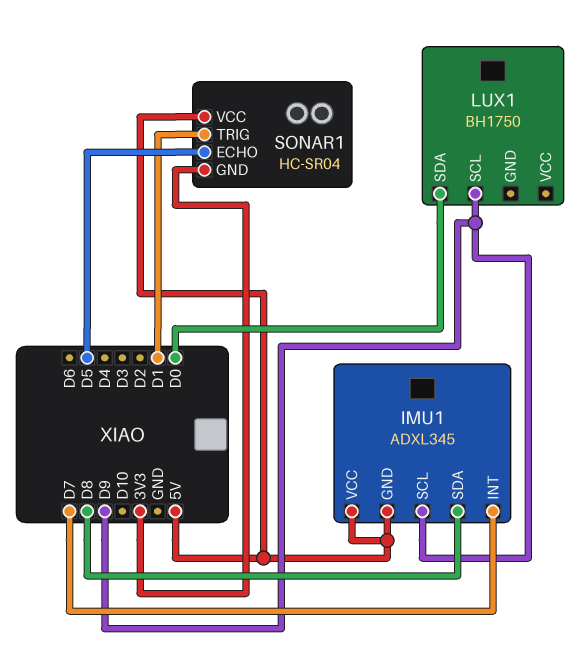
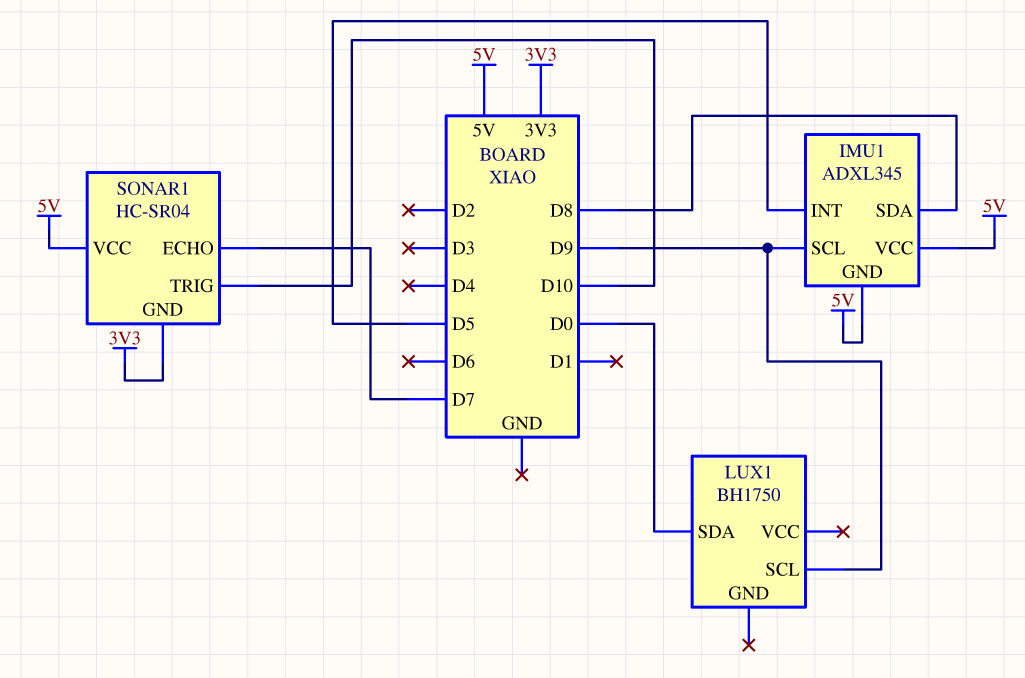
IMU1 pin INT: D7 -> D5
SONAR1 pin ECHO: D5 -> D7
SONAR1 pin TRIG: D1 -> D10

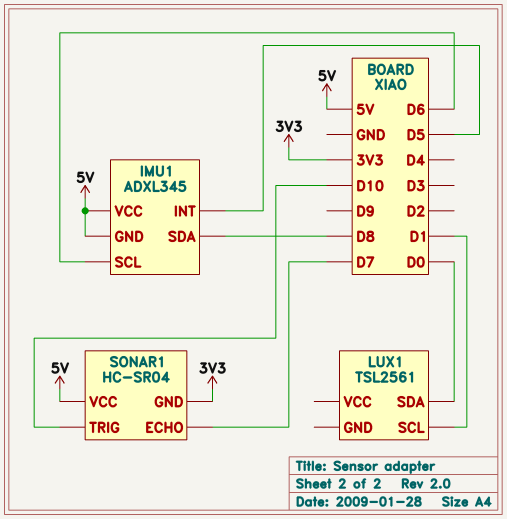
IMU1 pin SCL: D9 -> D6
LUX1: BH1750 -> TSL2561
LUX1 pin SCL: D9 -> D1

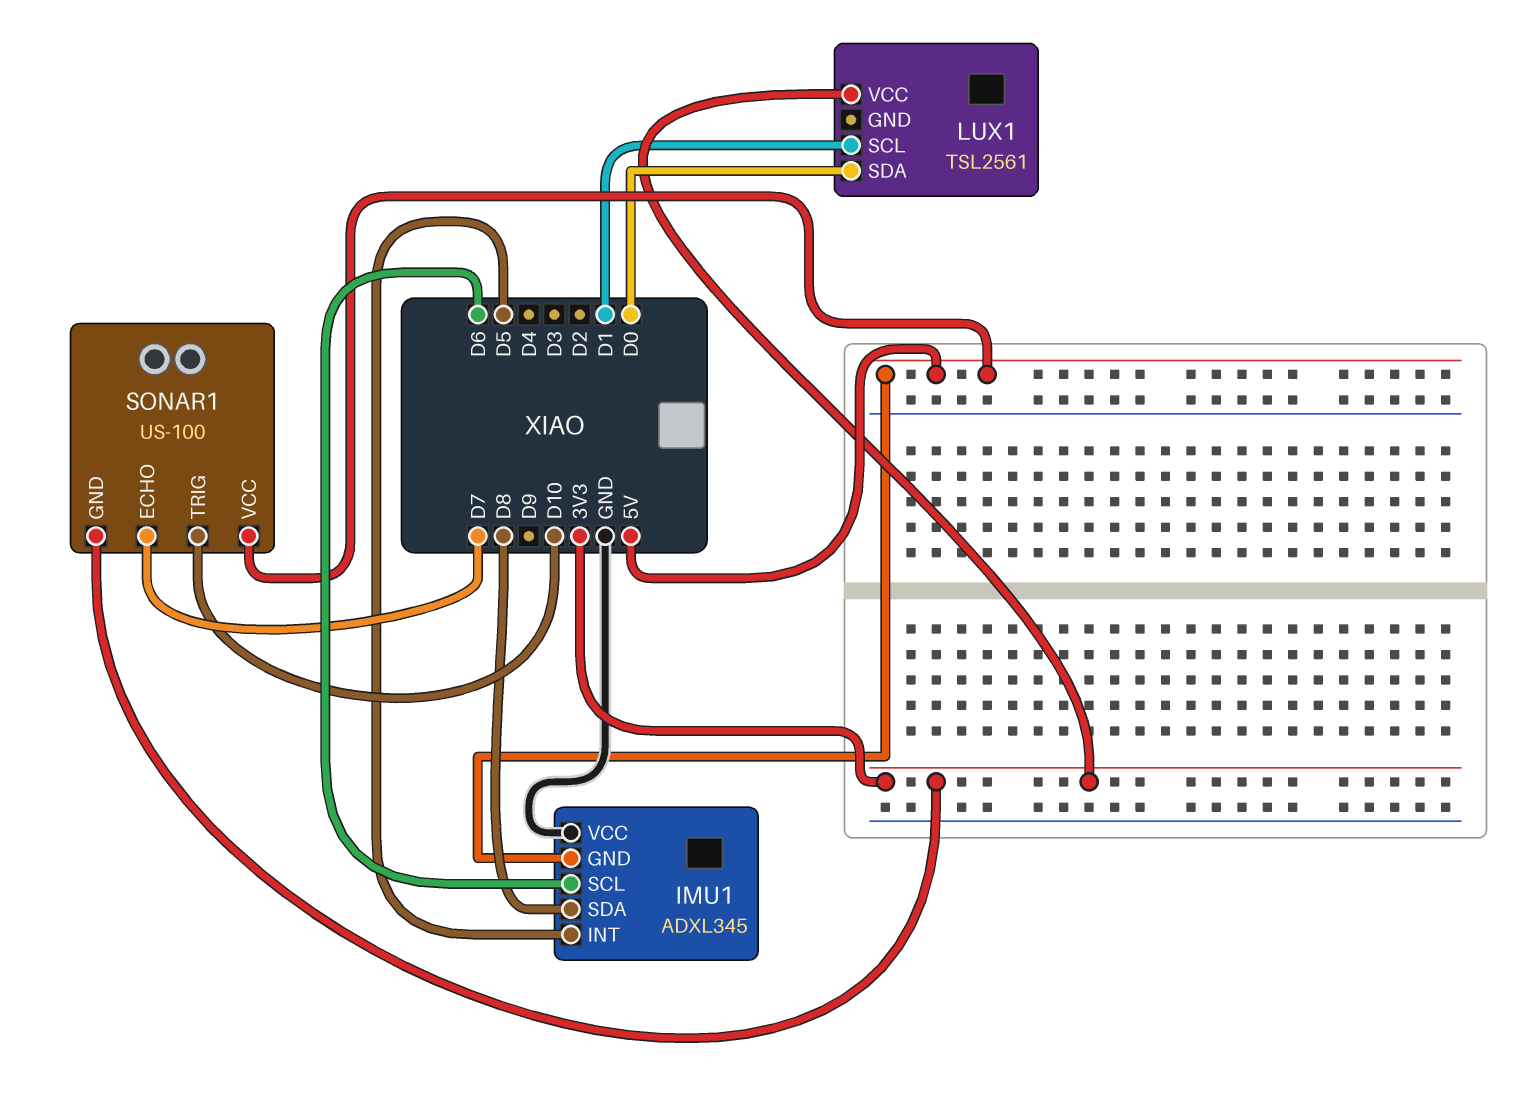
IMU1 pin VCC: 5V -> GND
LUX1 pin VCC: none -> 3V3
SONAR1: HC-SR04 -> US-100

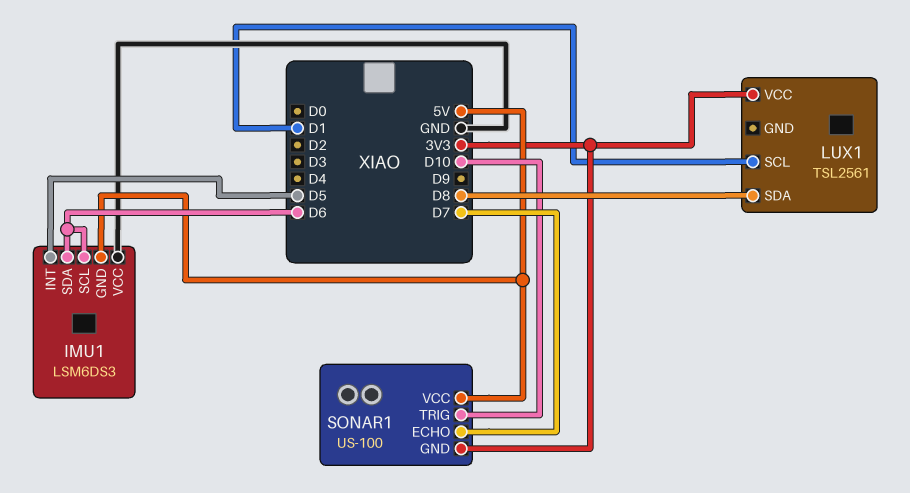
IMU1: ADXL345 -> LSM6DS3
IMU1 pin SDA: D8 -> D6
LUX1 pin SDA: D0 -> D8

